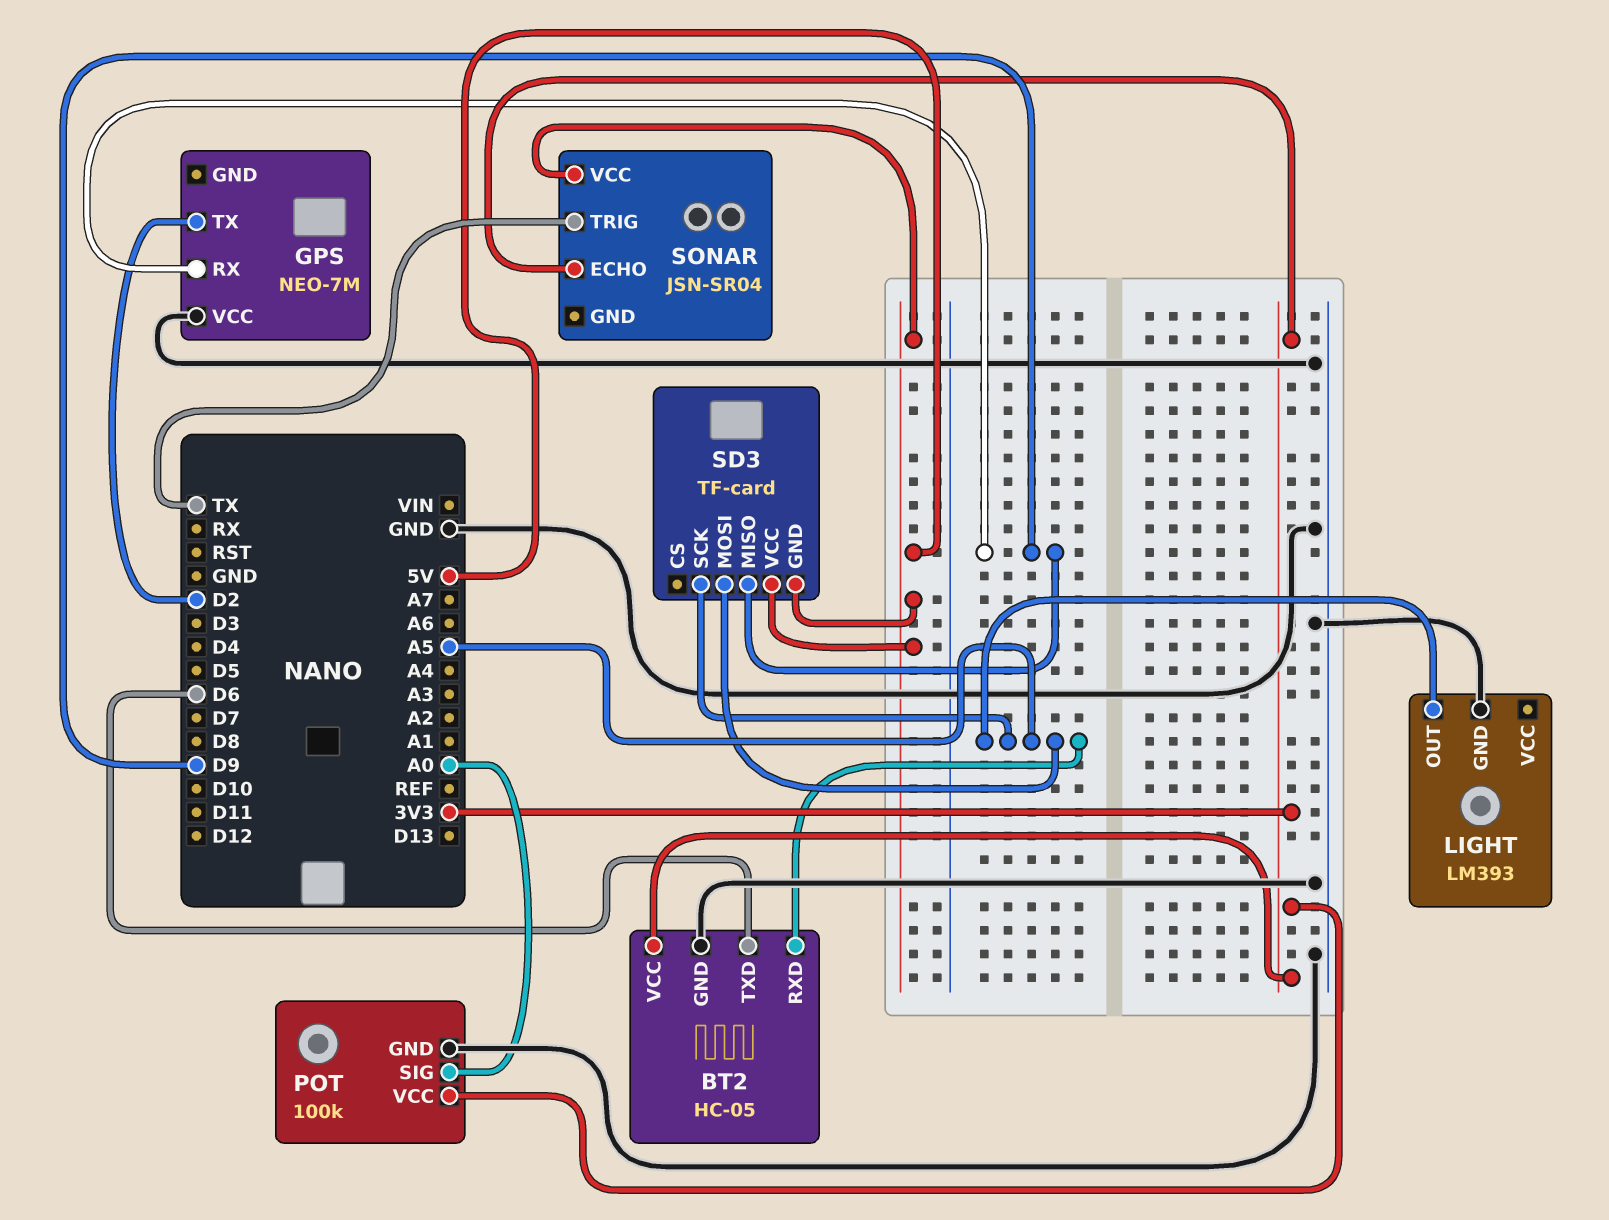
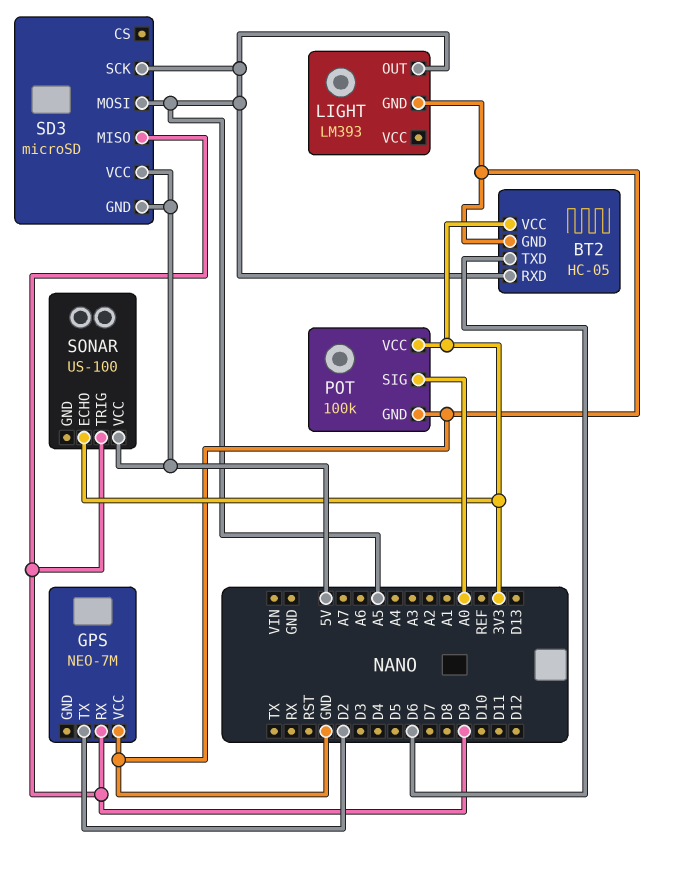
SD3: TF-card -> microSD
SONAR: JSN-SR04 -> US-100
SONAR pin TRIG: TX -> D9

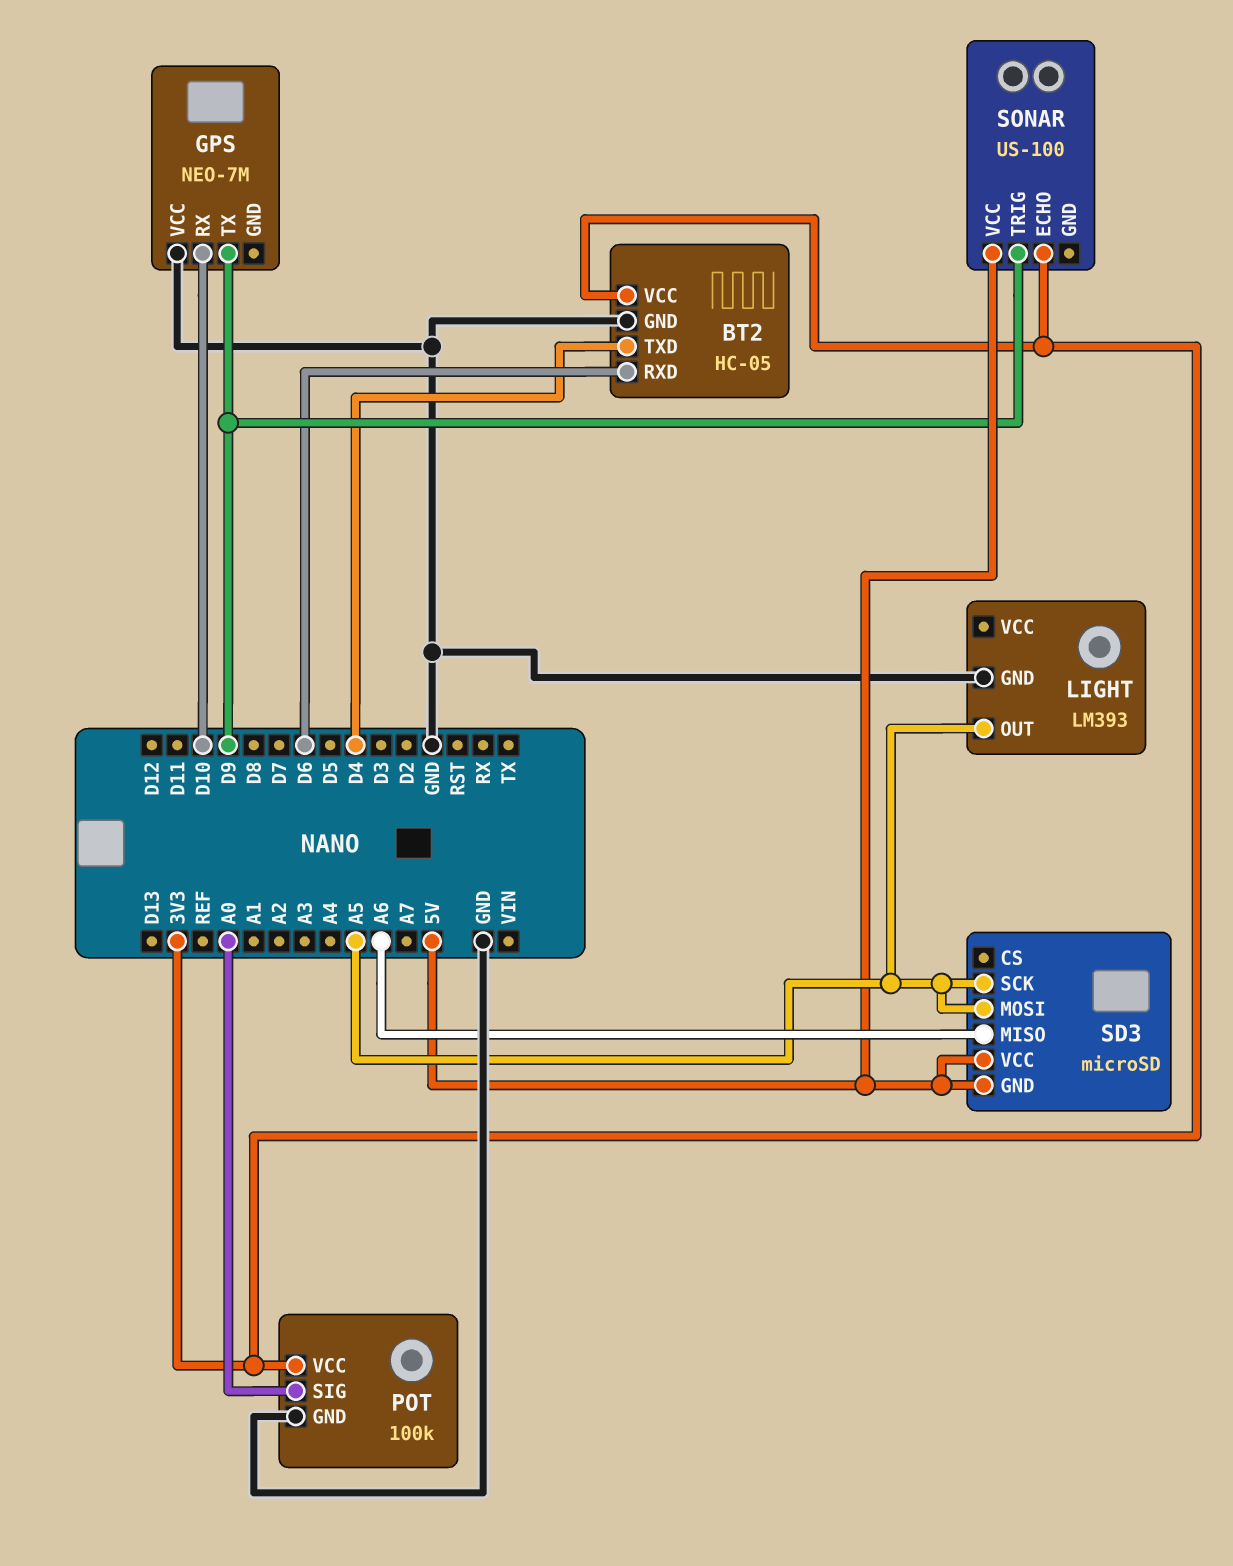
BT2 pin RXD: A5 -> D6
BT2 pin TXD: D6 -> D4
GPS pin RX: D9 -> D10
GPS pin TX: D2 -> D9
SD3 pin MISO: D9 -> A6

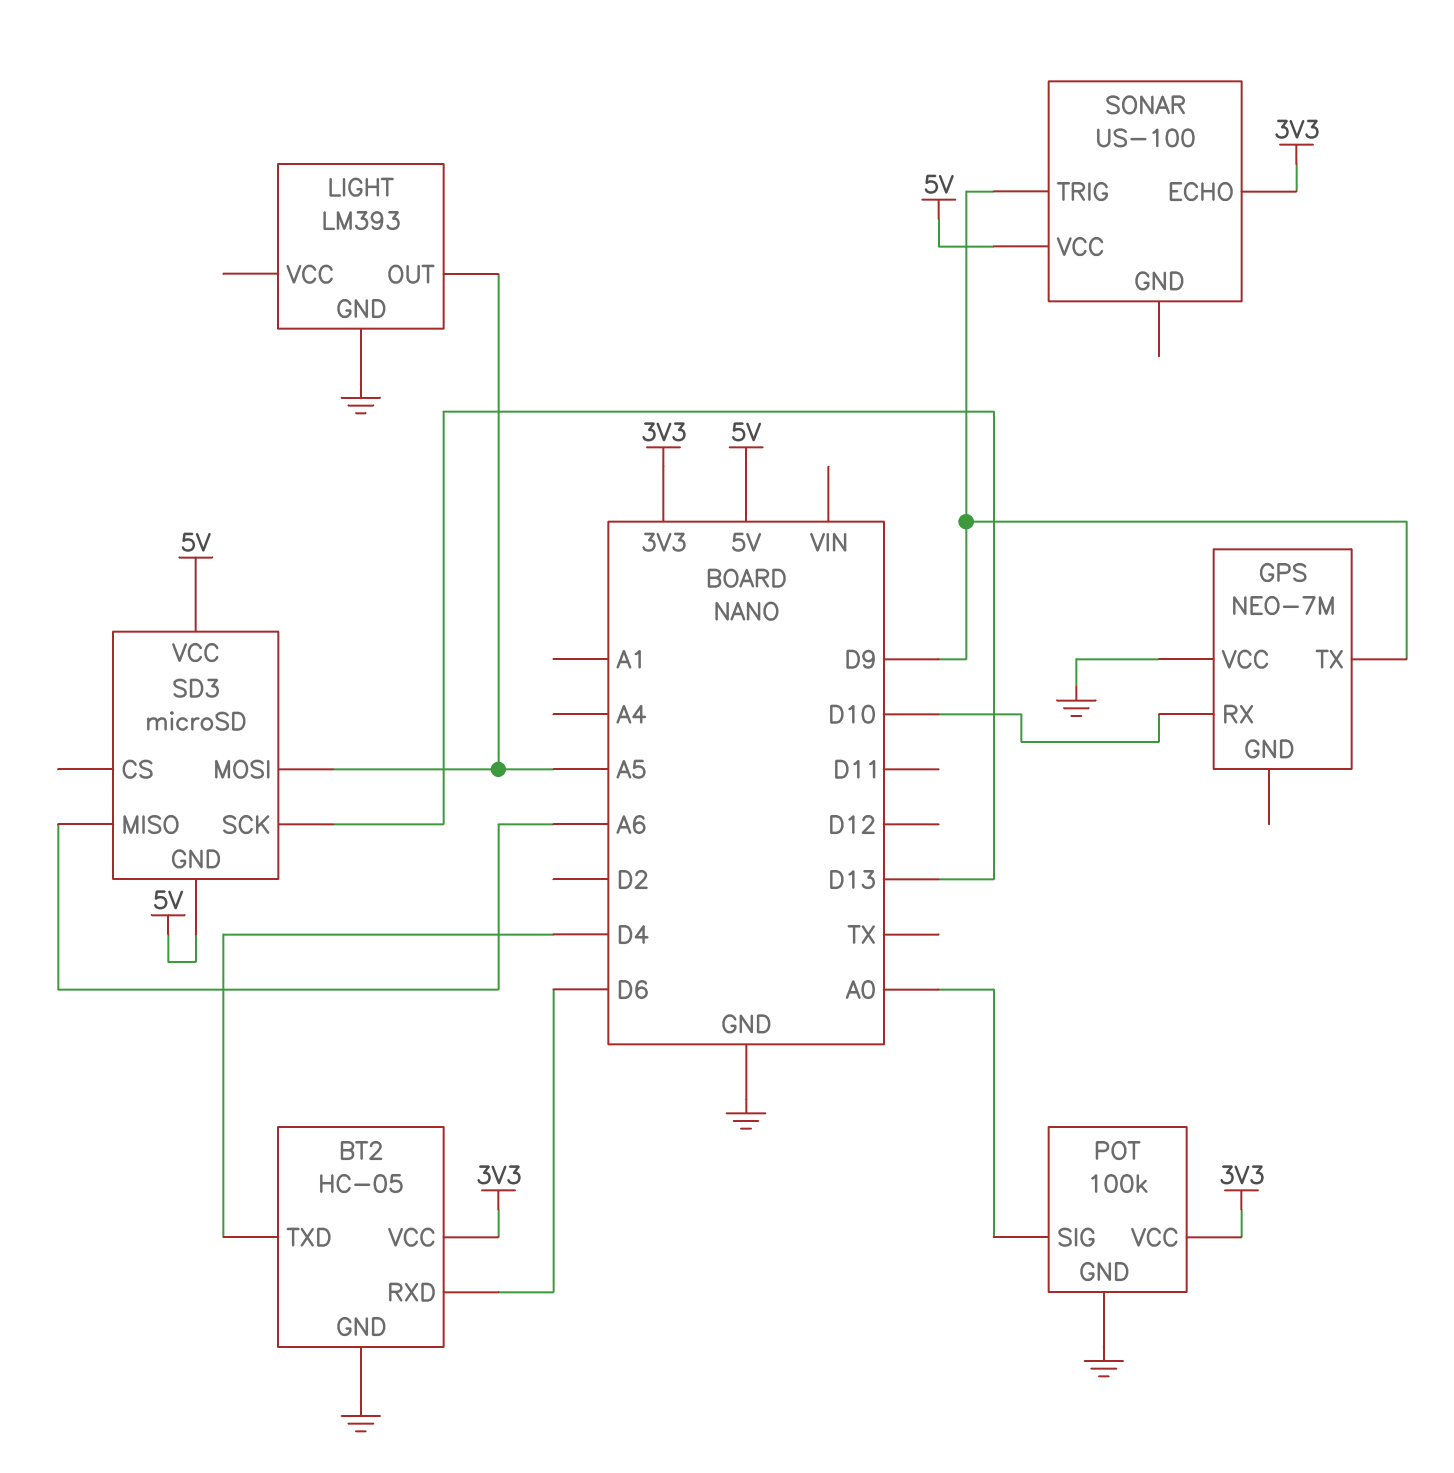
SD3 pin SCK: A5 -> D13

